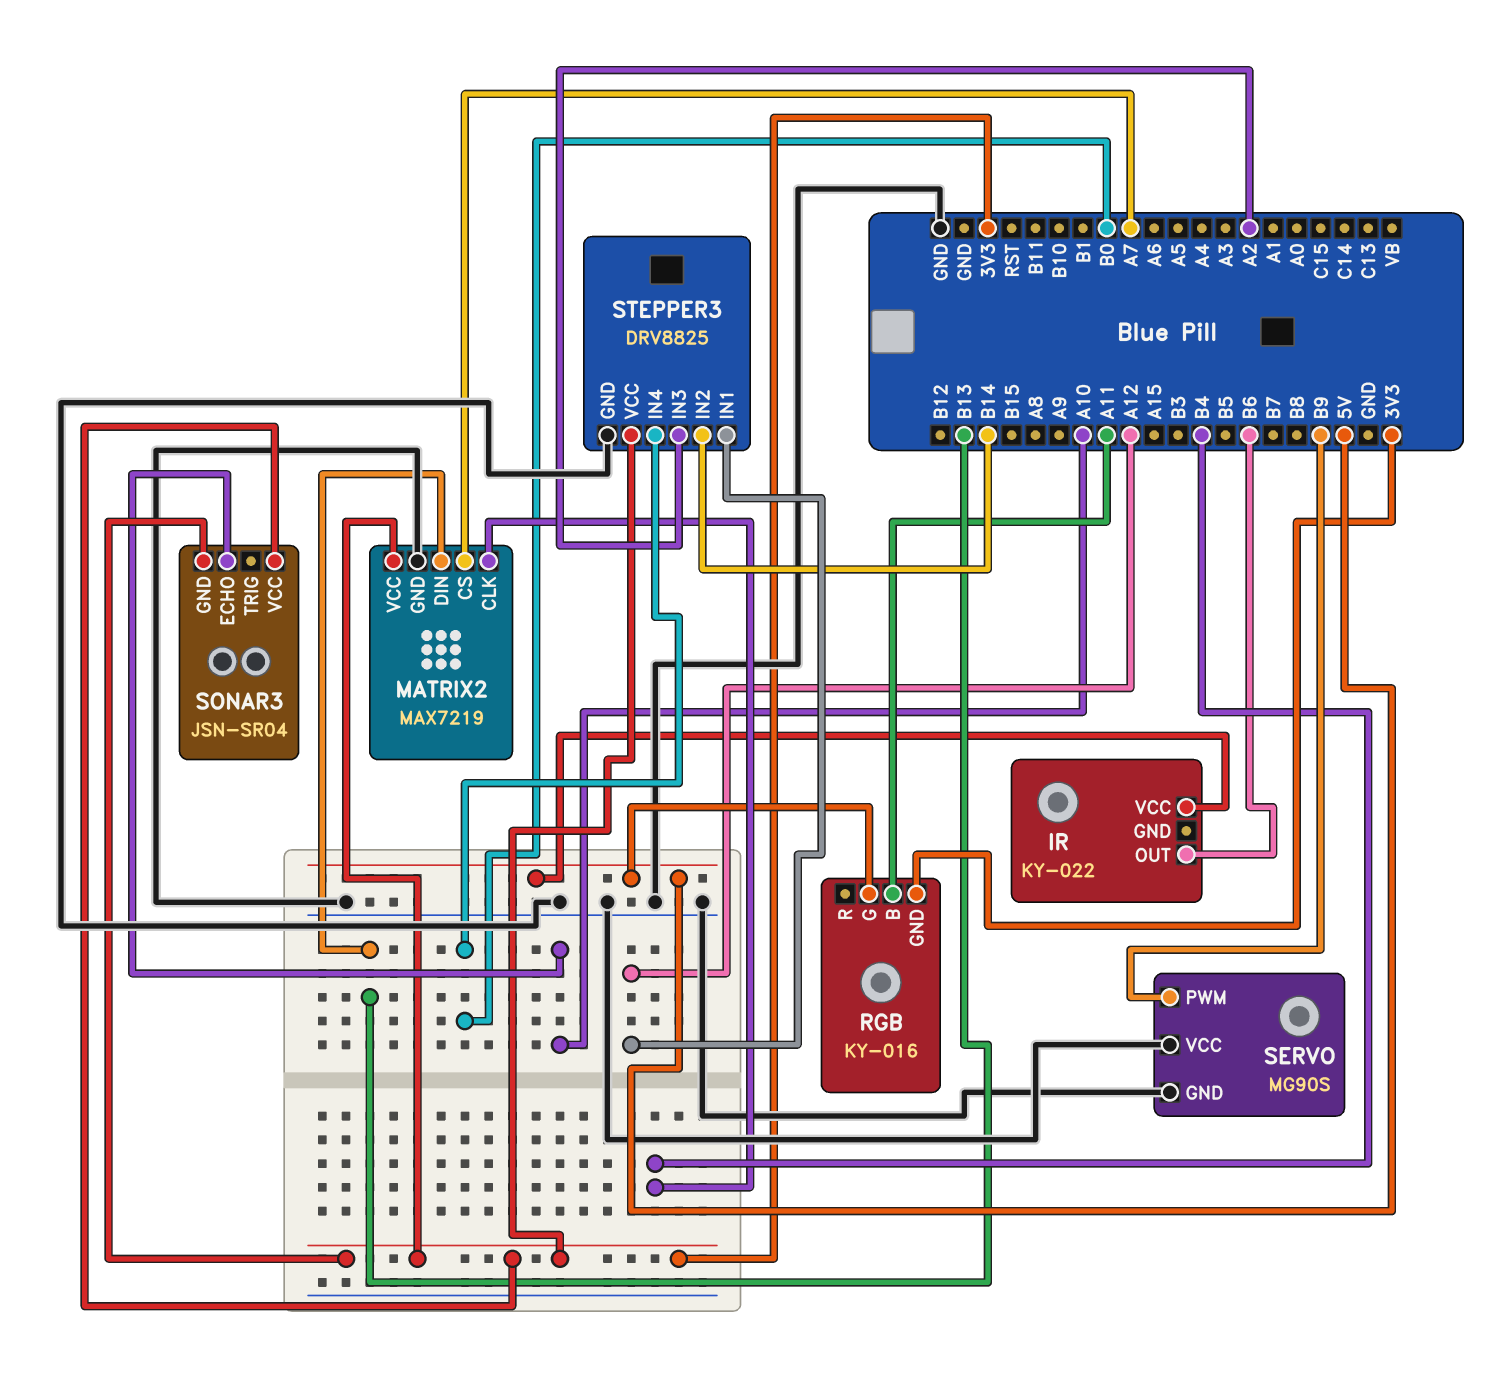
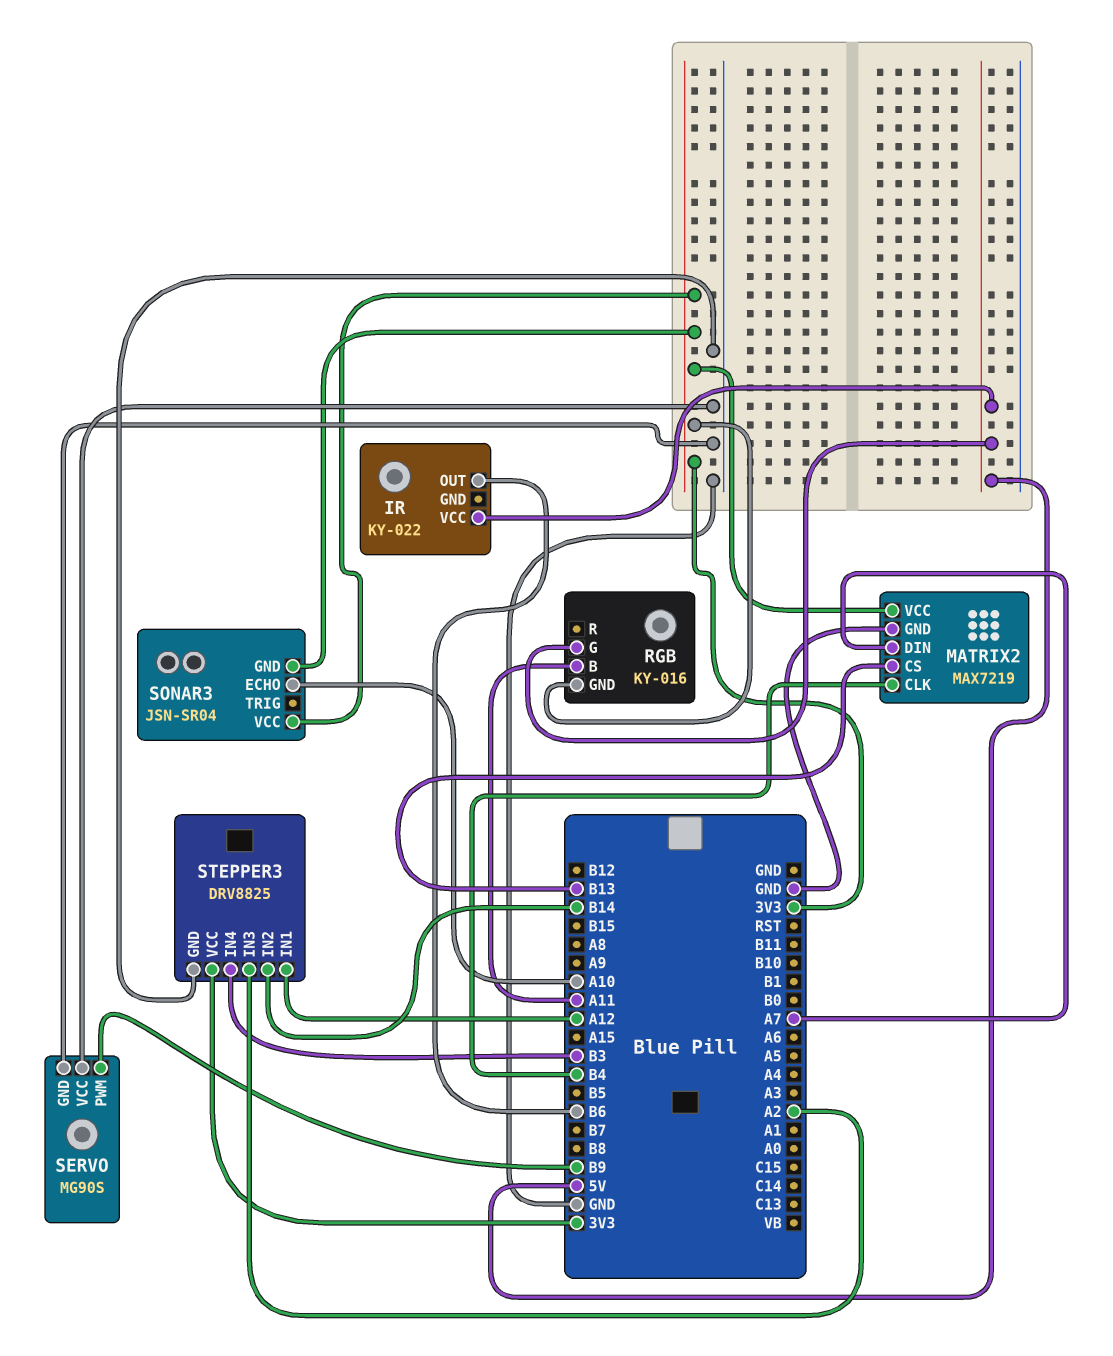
MATRIX2 pin CS: A7 -> B13
MATRIX2 pin DIN: B13 -> A7
STEPPER3 pin IN4: B0 -> B3

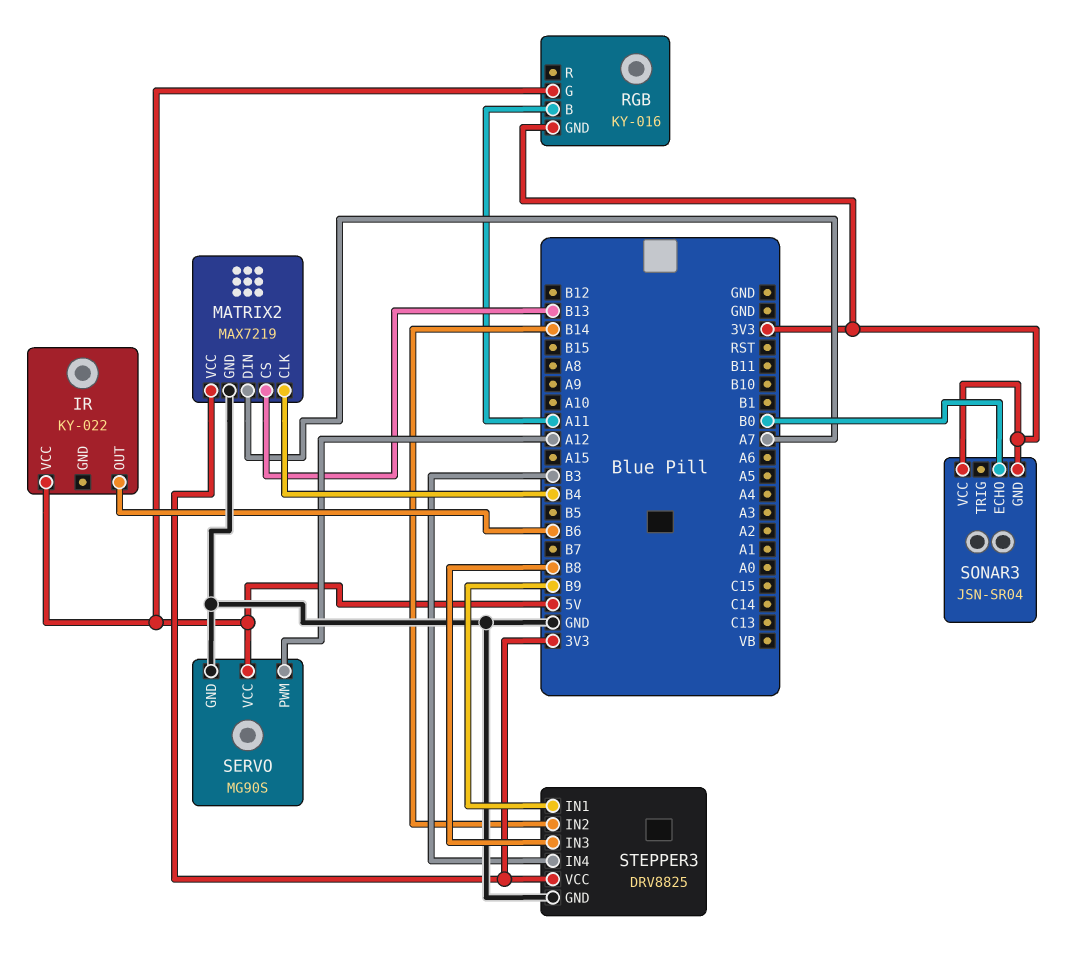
SERVO pin PWM: B9 -> A12
SERVO pin VCC: GND -> 5V
SONAR3 pin ECHO: A10 -> B0
STEPPER3 pin IN1: A12 -> B9
STEPPER3 pin IN3: A2 -> B8

